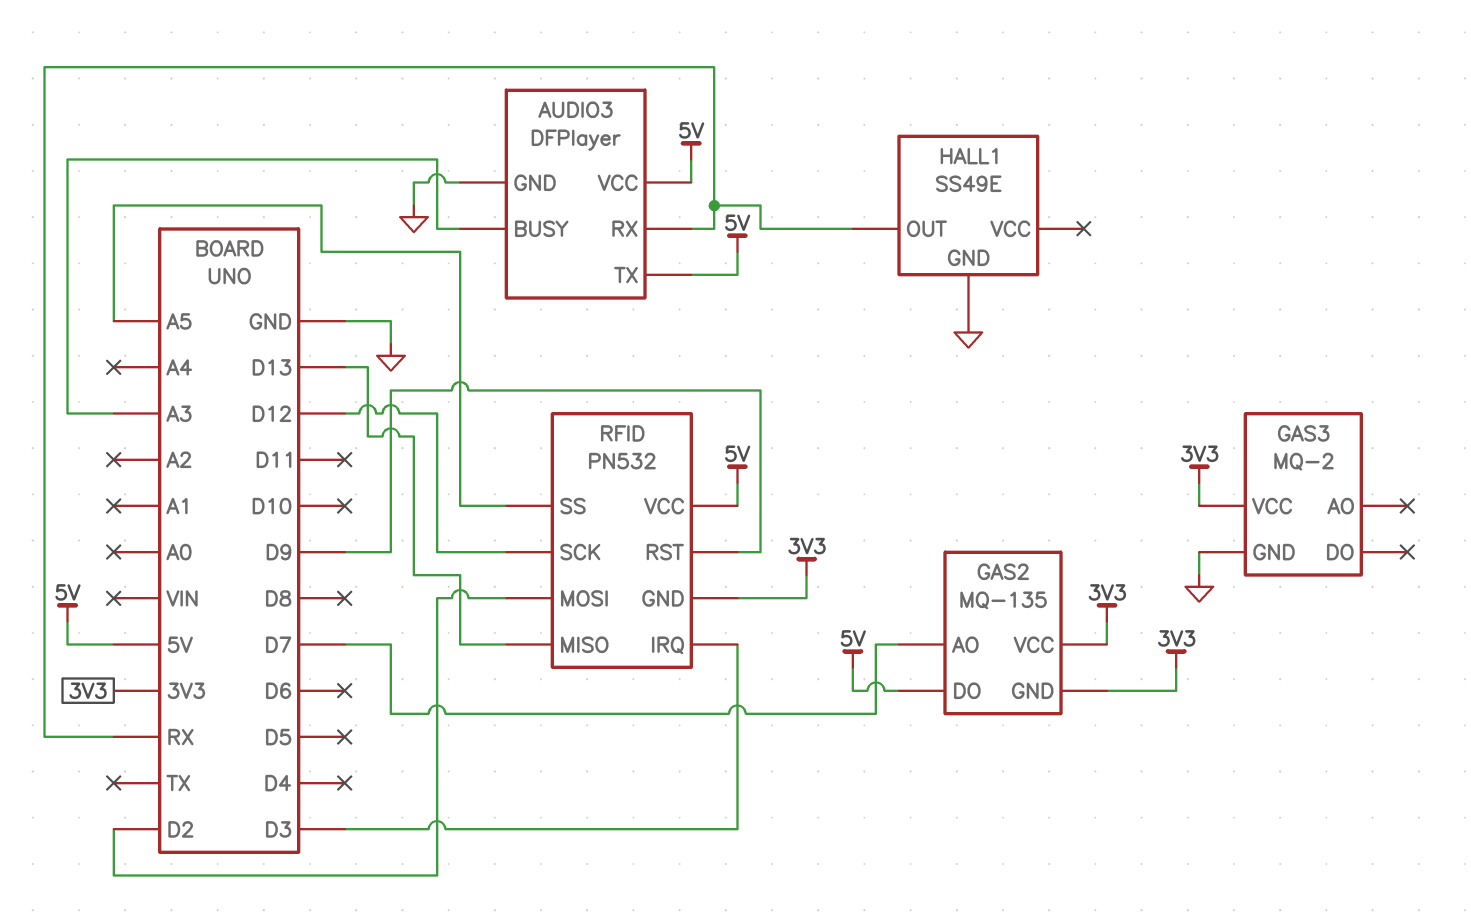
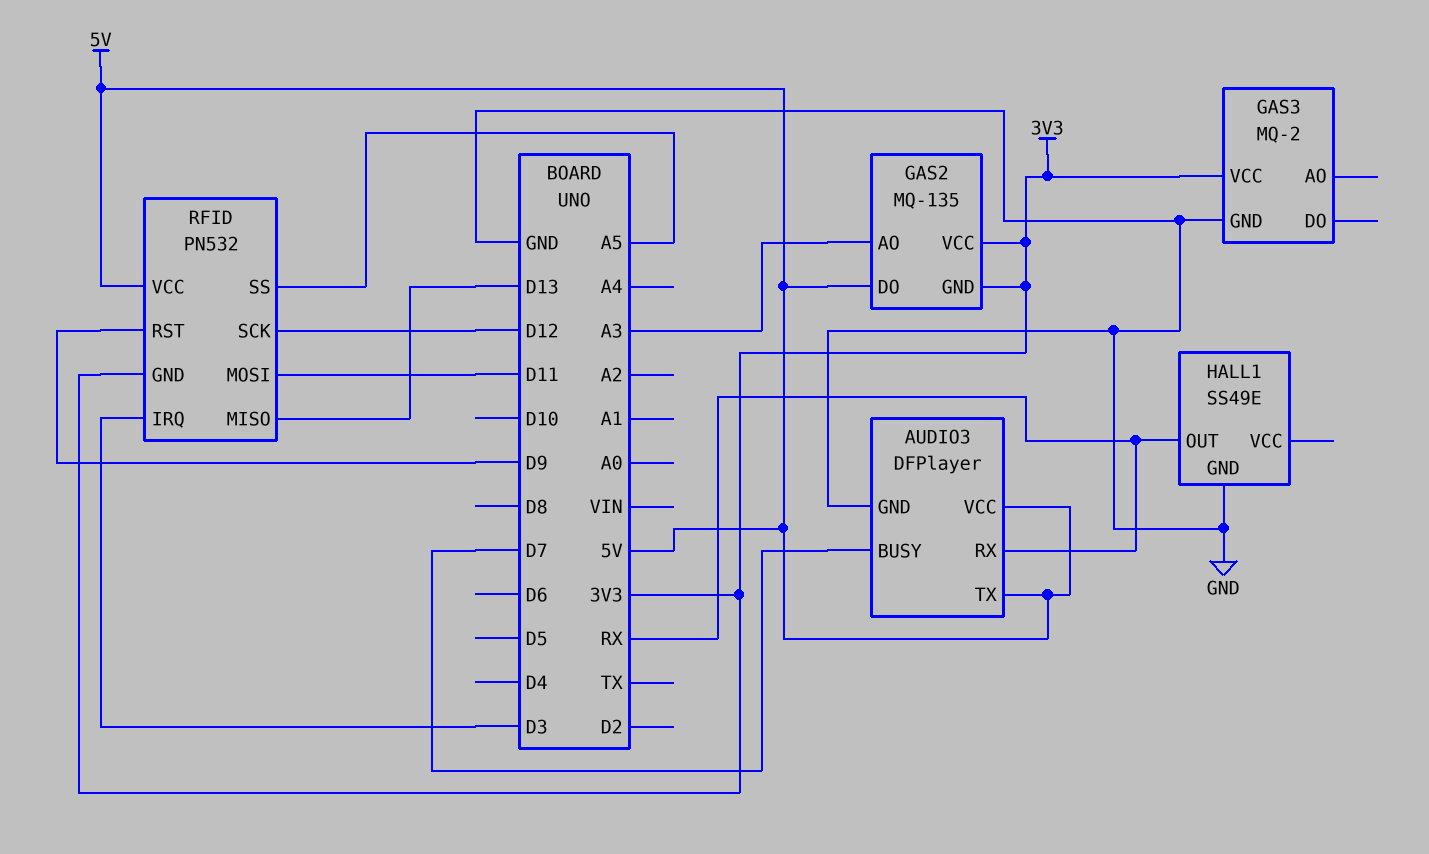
AUDIO3 pin BUSY: A3 -> D7
GAS2 pin AO: D7 -> A3
RFID pin MOSI: D2 -> D11

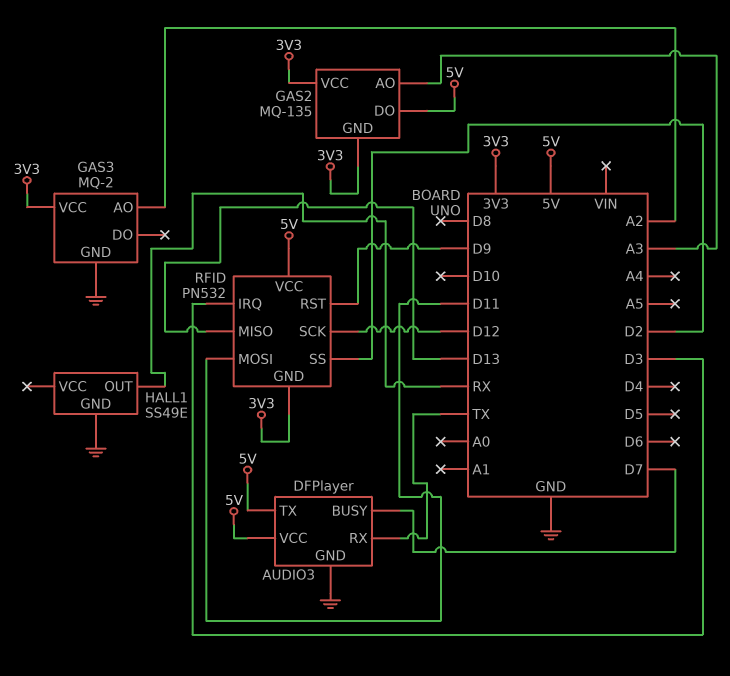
AUDIO3 pin RX: RX -> TX
GAS3 pin AO: none -> A2
RFID pin SS: A5 -> D2

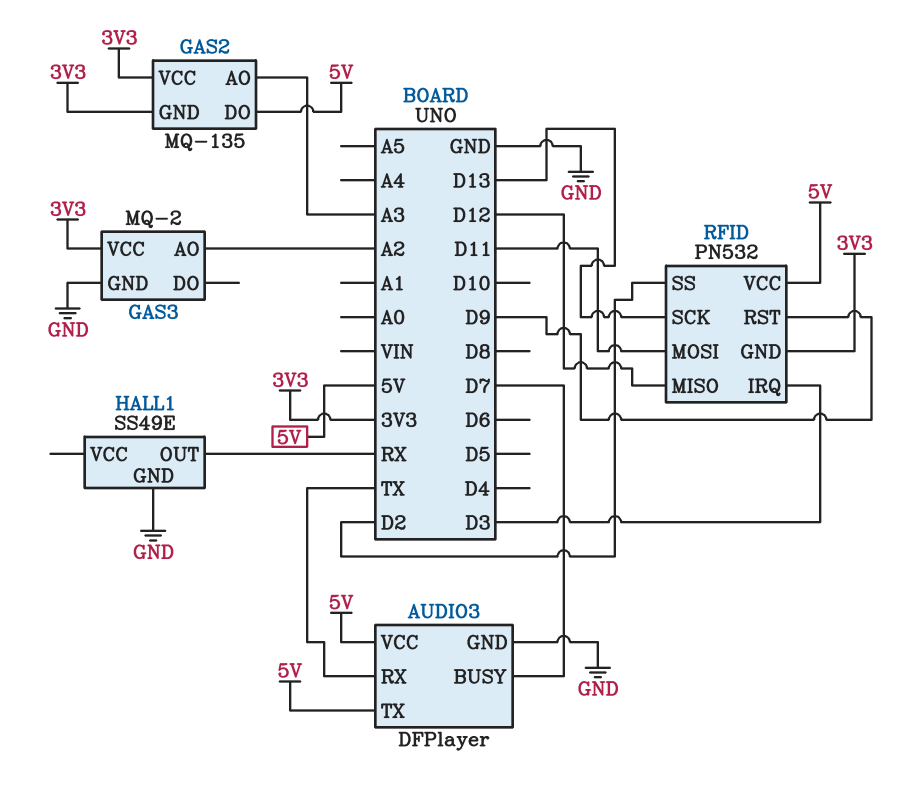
RFID pin MISO: D13 -> D12
RFID pin SCK: D12 -> D13

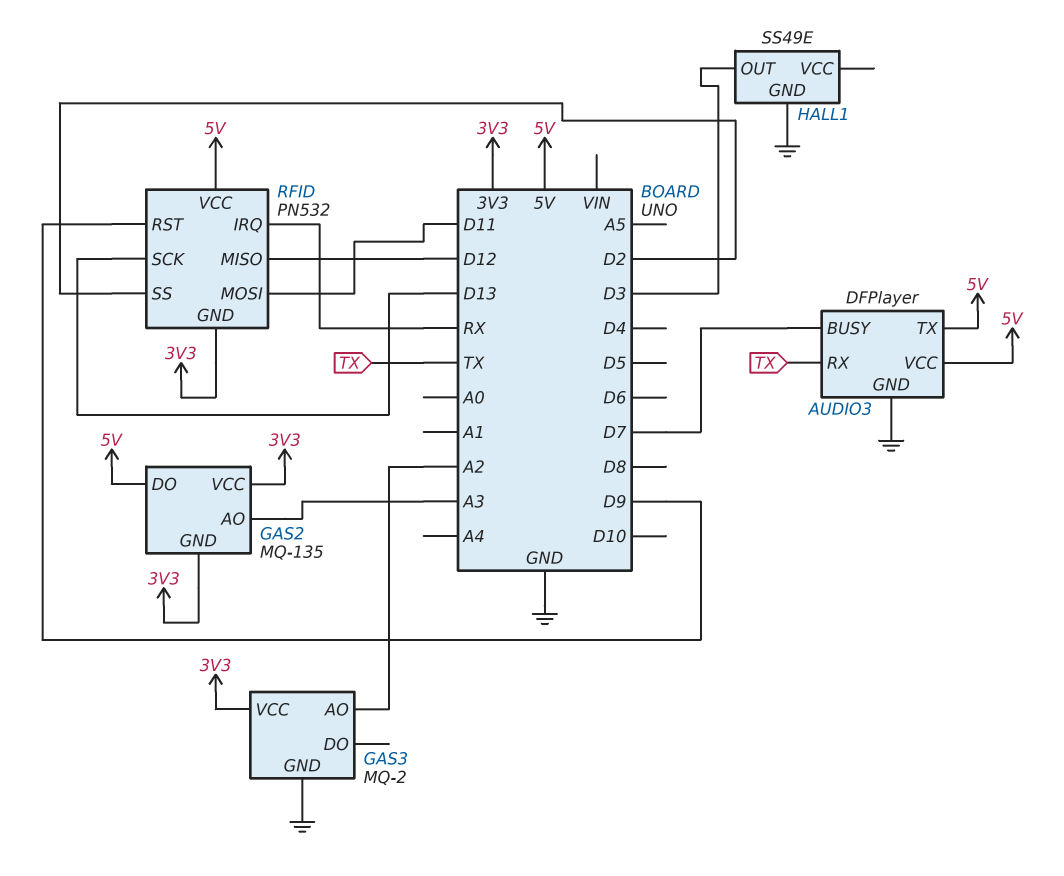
HALL1 pin OUT: RX -> D3
RFID pin IRQ: D3 -> RX

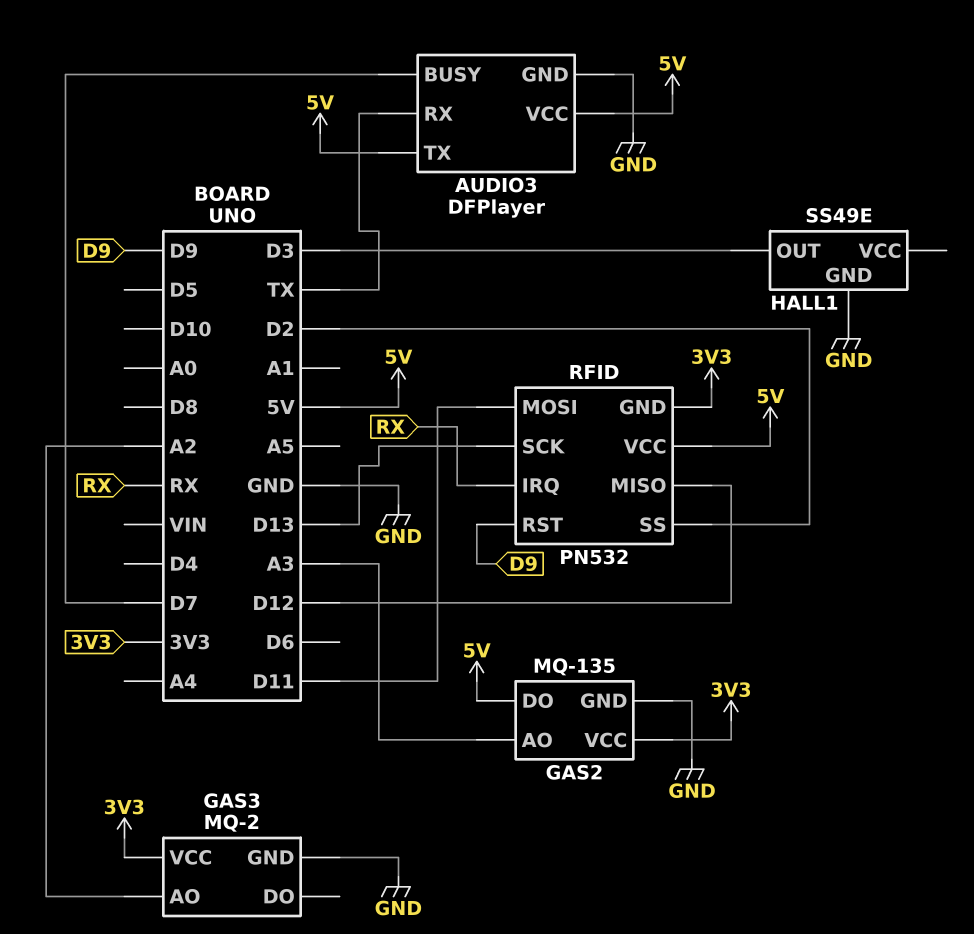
GAS2 pin GND: 3V3 -> GND

